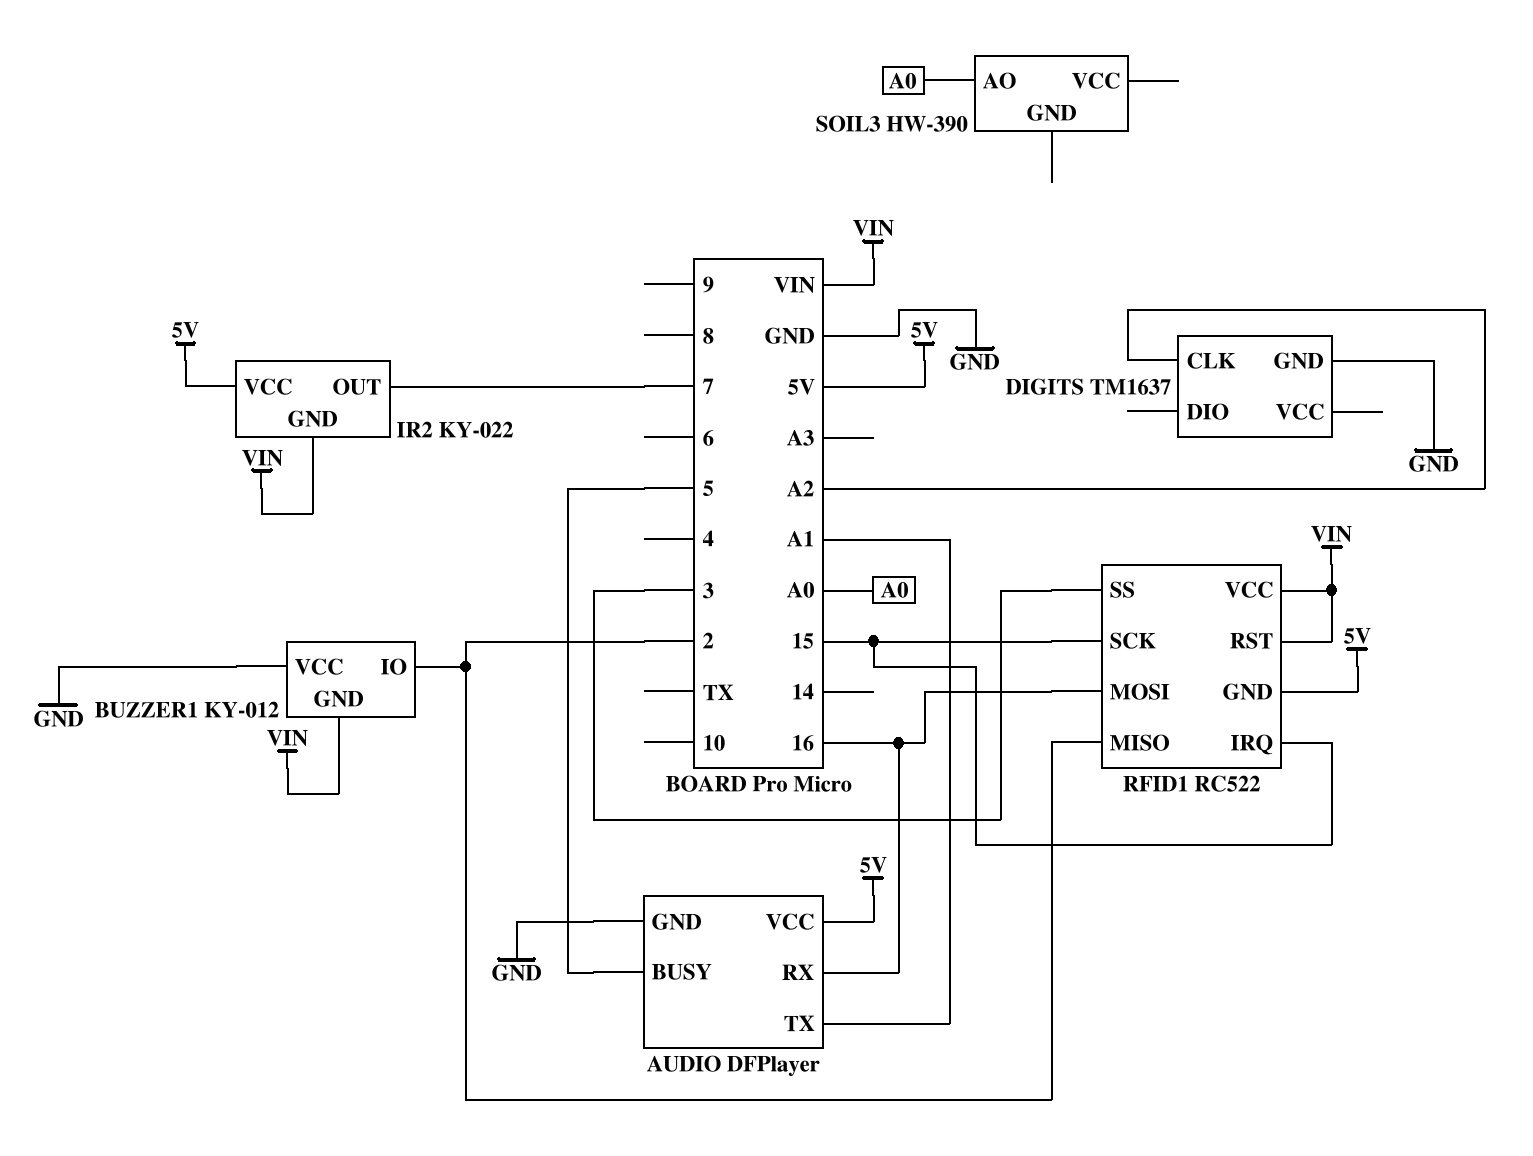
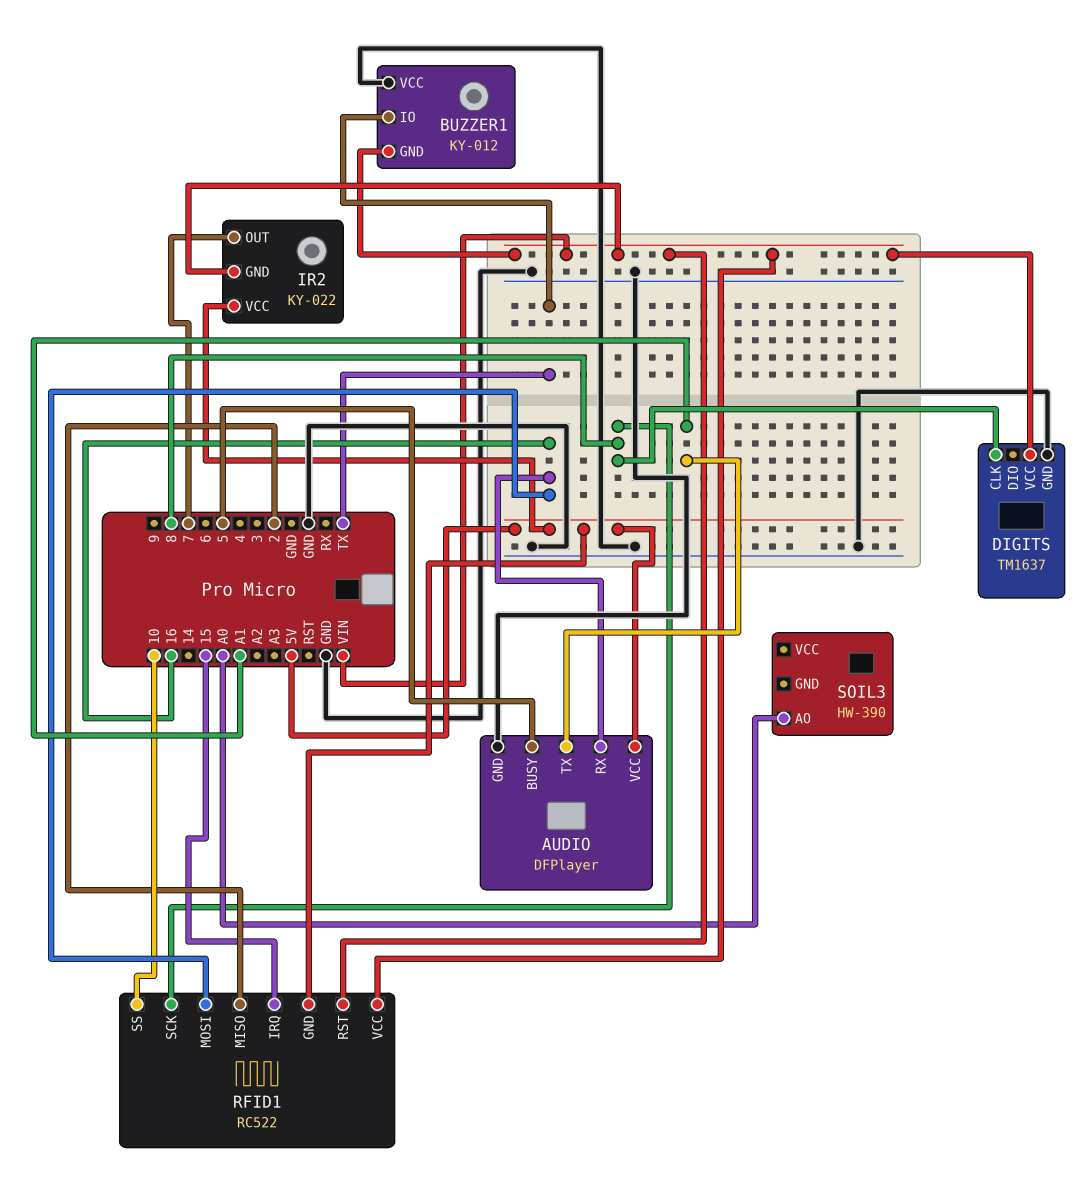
BUZZER1 pin IO: 2 -> TX
DIGITS pin CLK: A2 -> 8
DIGITS pin VCC: none -> VIN
RFID1 pin SCK: 15 -> 8
RFID1 pin SS: 3 -> 10

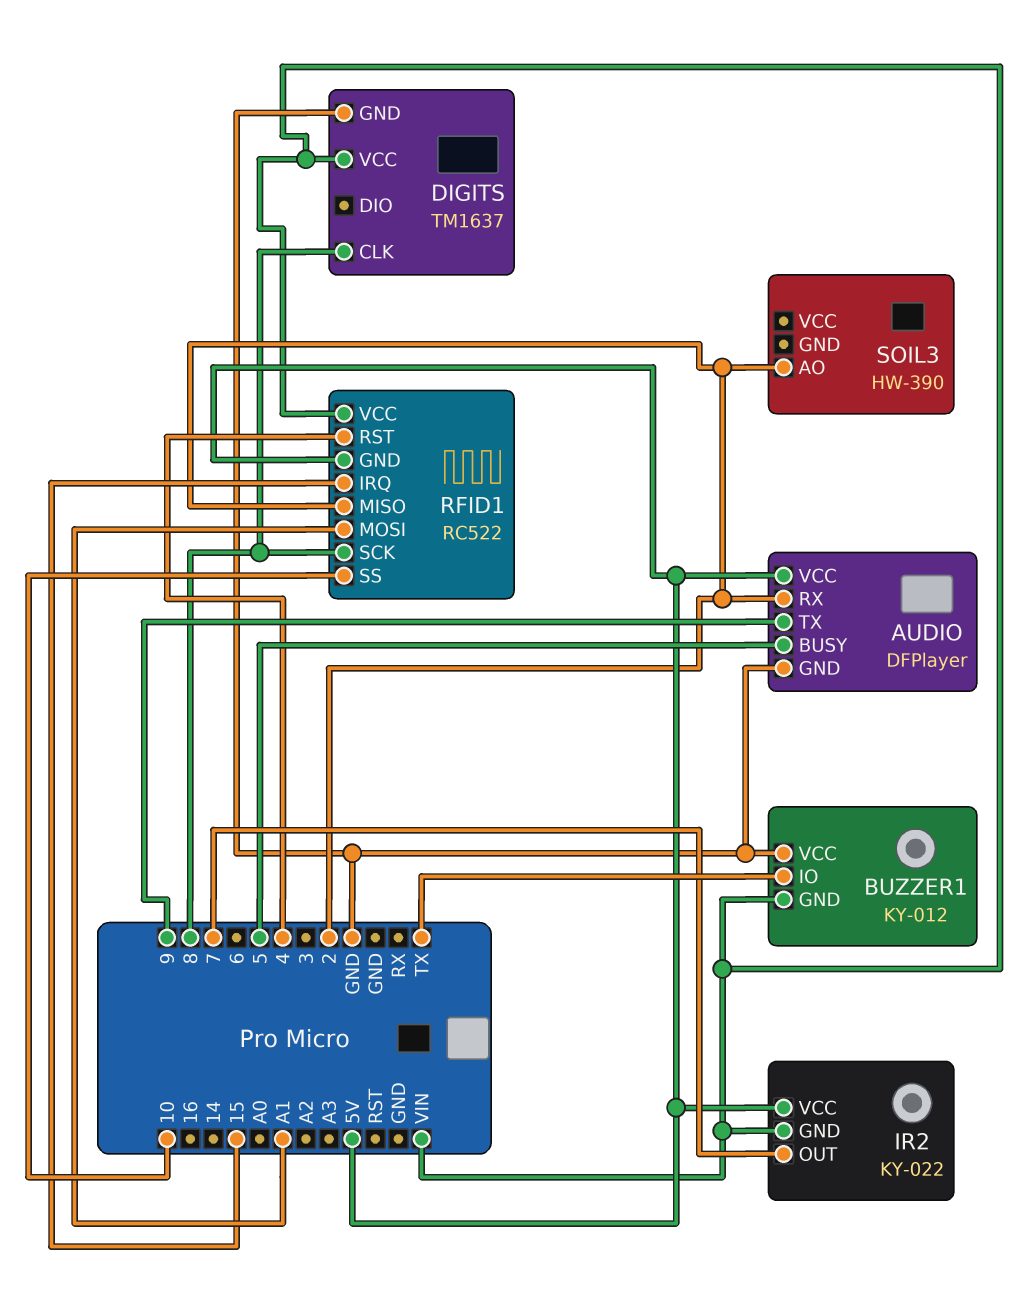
AUDIO pin RX: 16 -> 2
AUDIO pin TX: A1 -> 9
RFID1 pin MOSI: 16 -> A1
RFID1 pin RST: VIN -> 4
SOIL3 pin AO: A0 -> 2

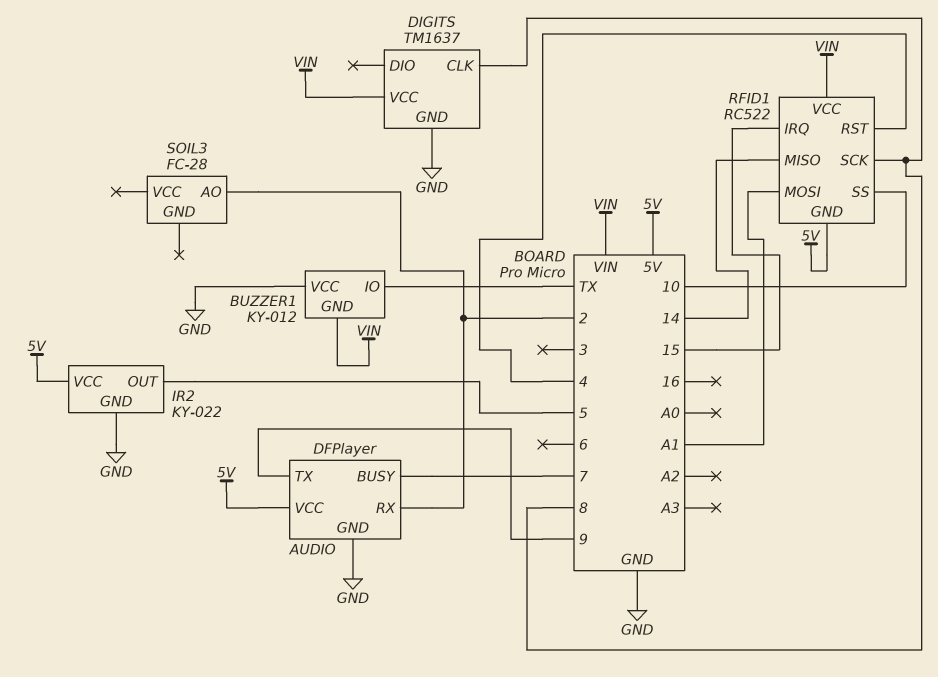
AUDIO pin BUSY: 5 -> 7
IR2 pin GND: VIN -> GND
IR2 pin OUT: 7 -> 5
RFID1 pin MISO: 2 -> 14
SOIL3: HW-390 -> FC-28

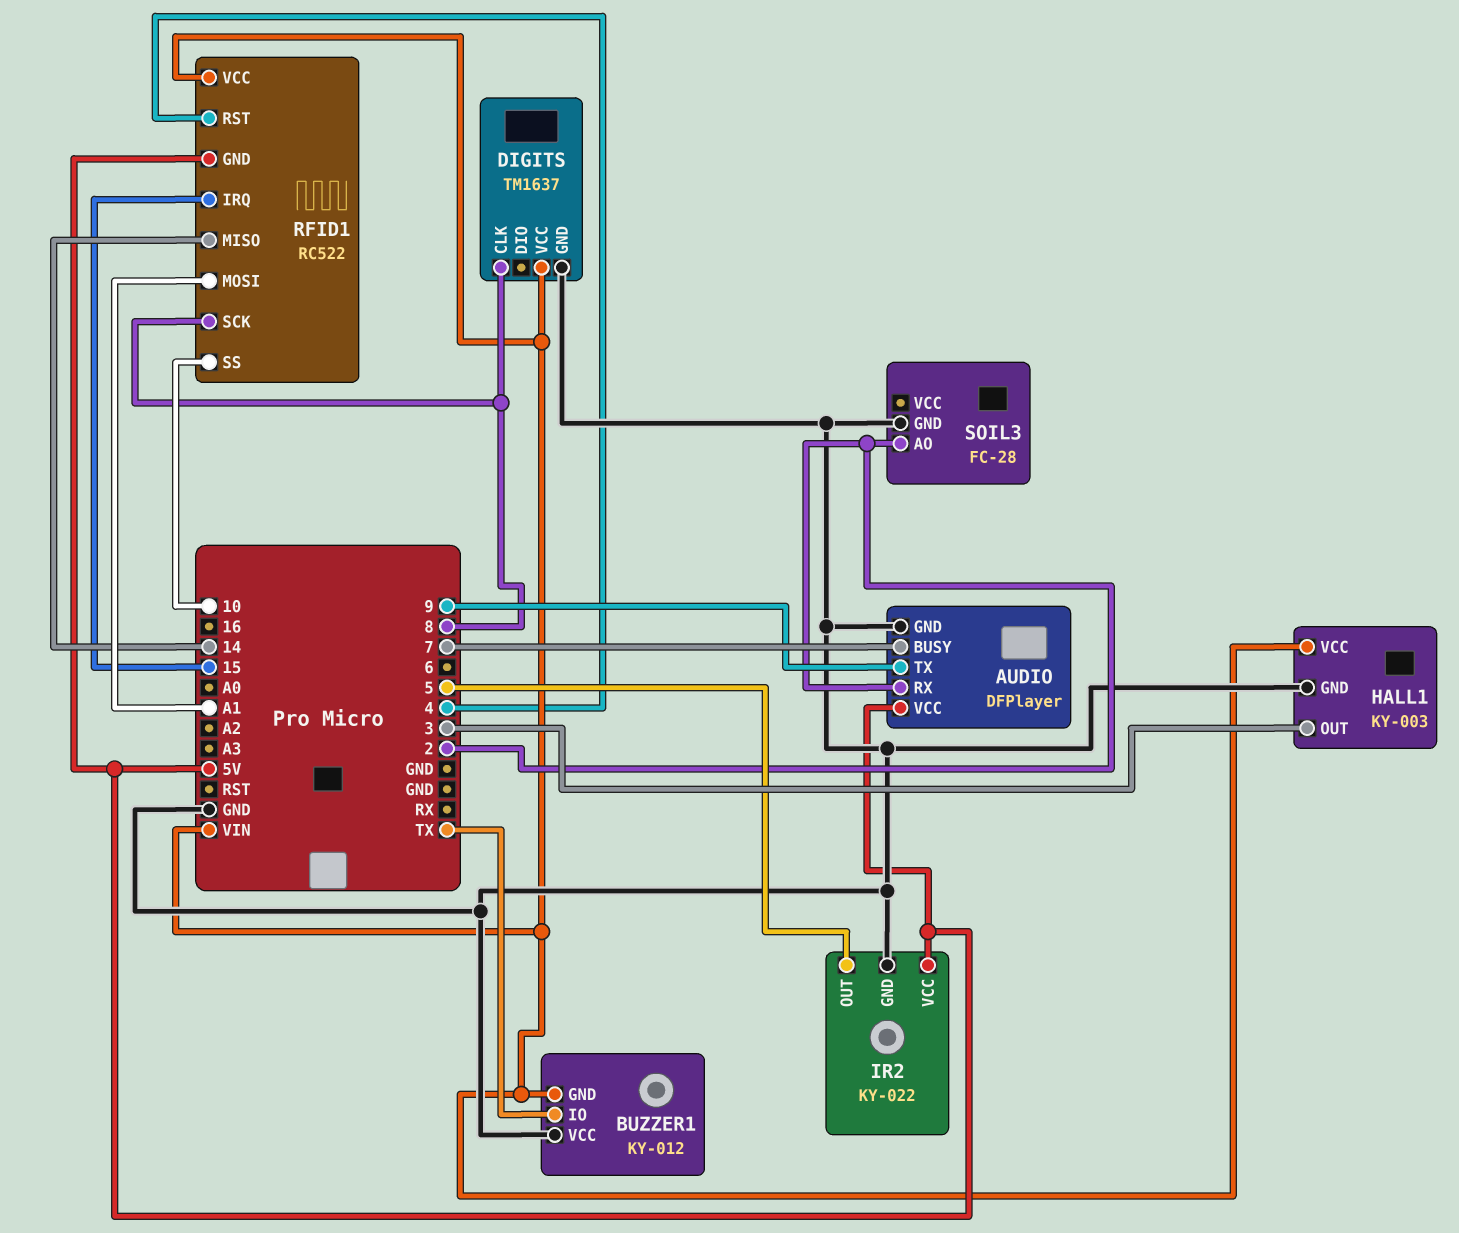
HALL1: none -> KY-003
HALL1 pin GND: none -> GND
HALL1 pin OUT: none -> 3
HALL1 pin VCC: none -> VIN
SOIL3 pin GND: none -> GND

